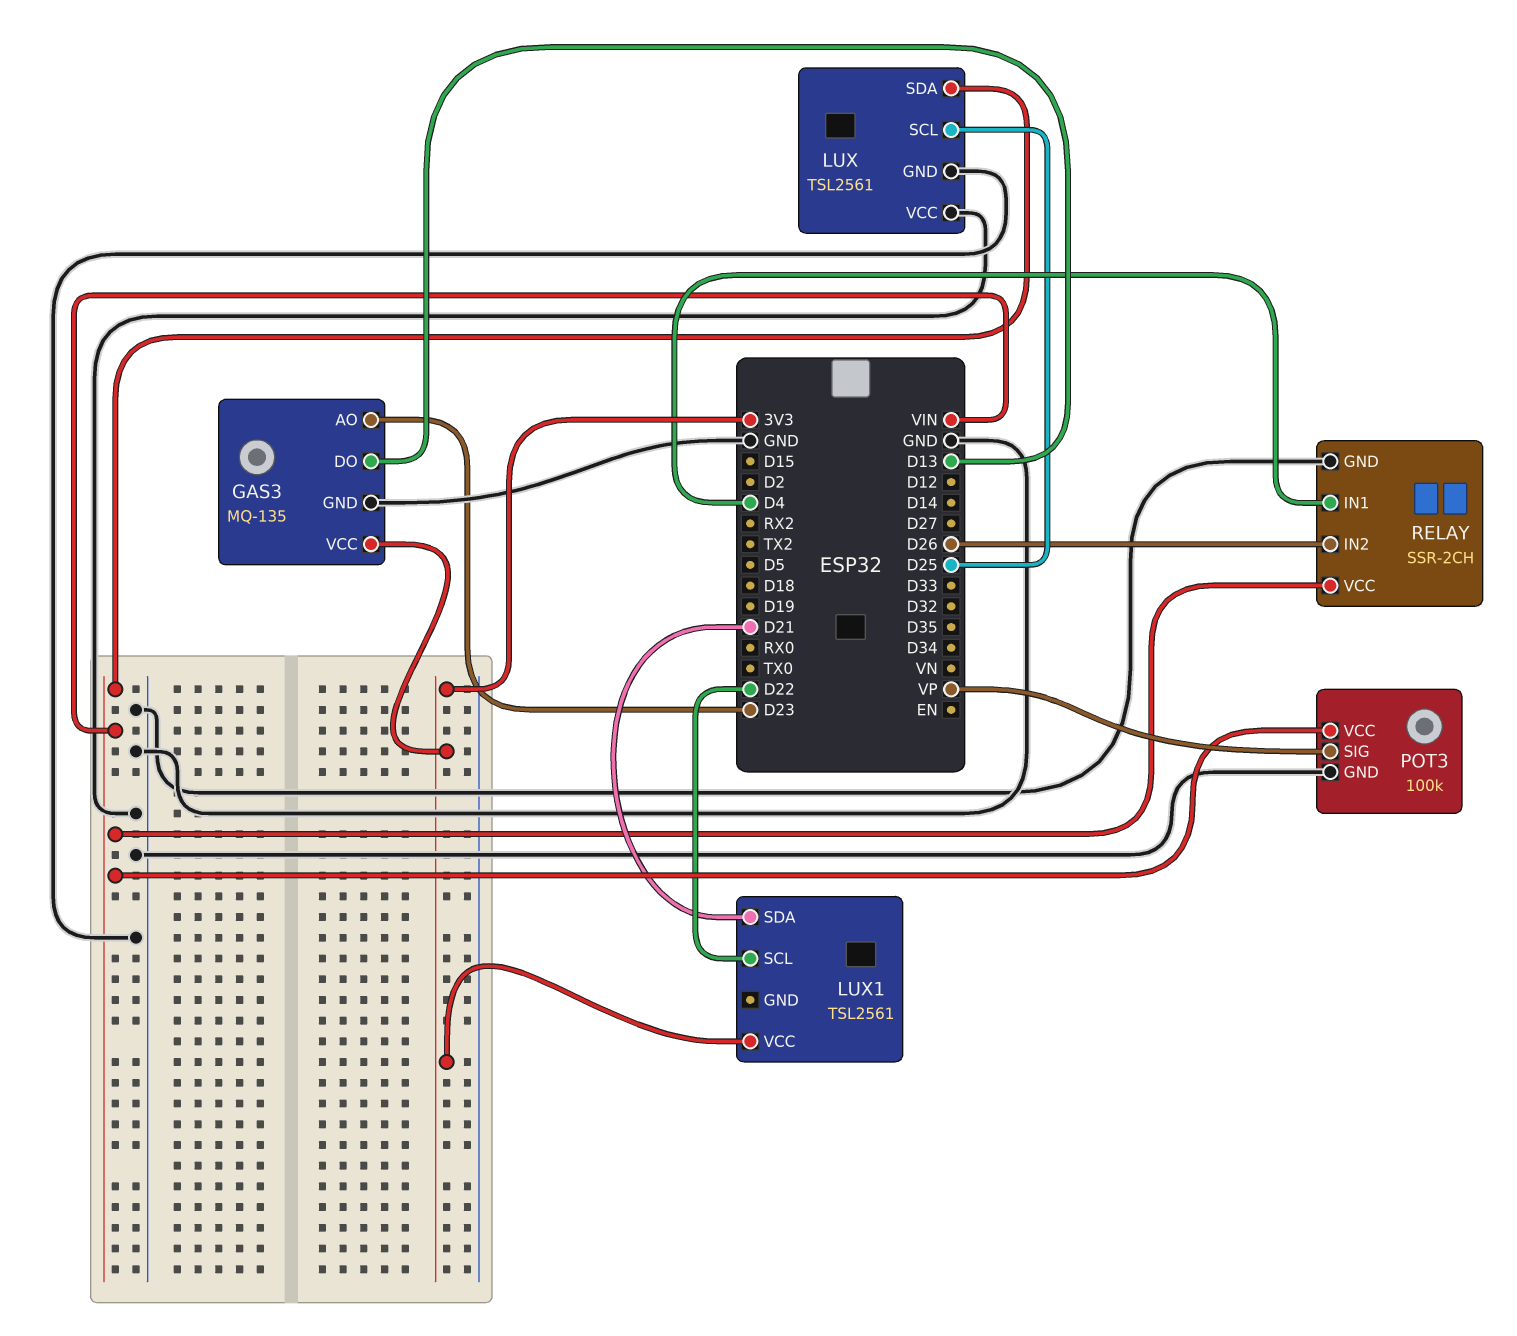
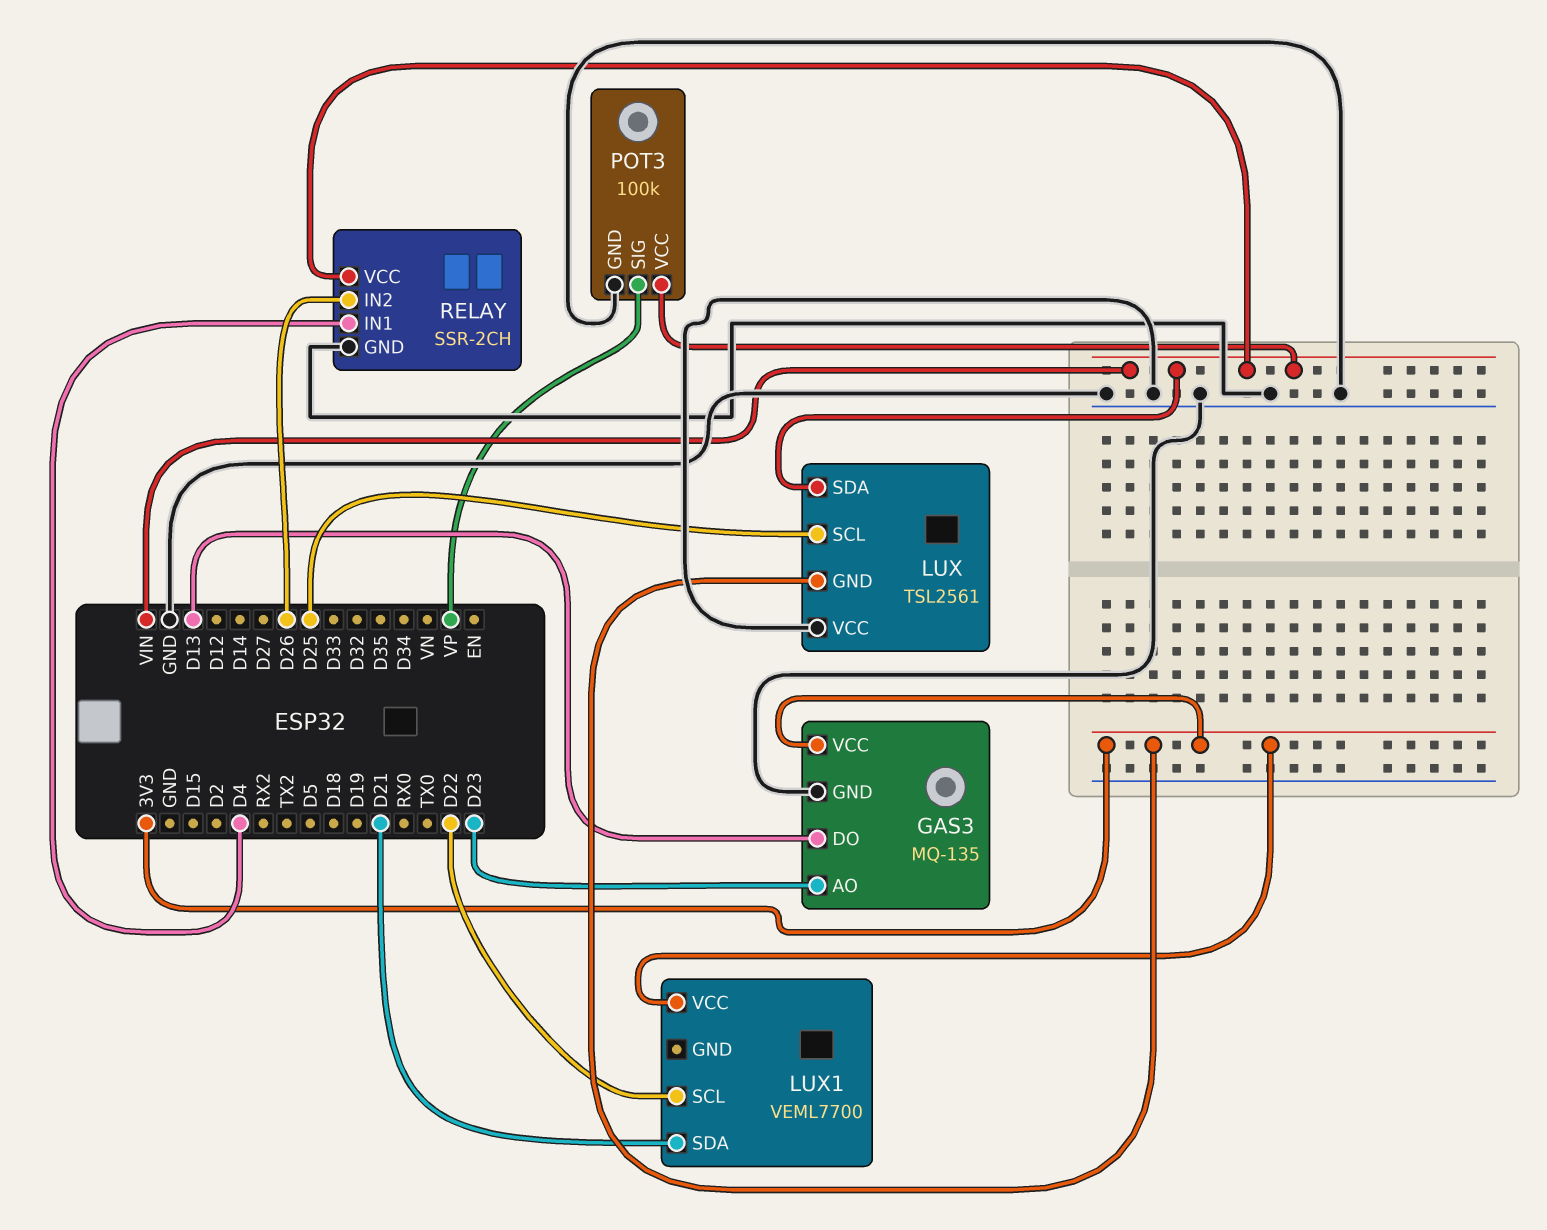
LUX pin GND: GND -> 3V3
LUX1: TSL2561 -> VEML7700

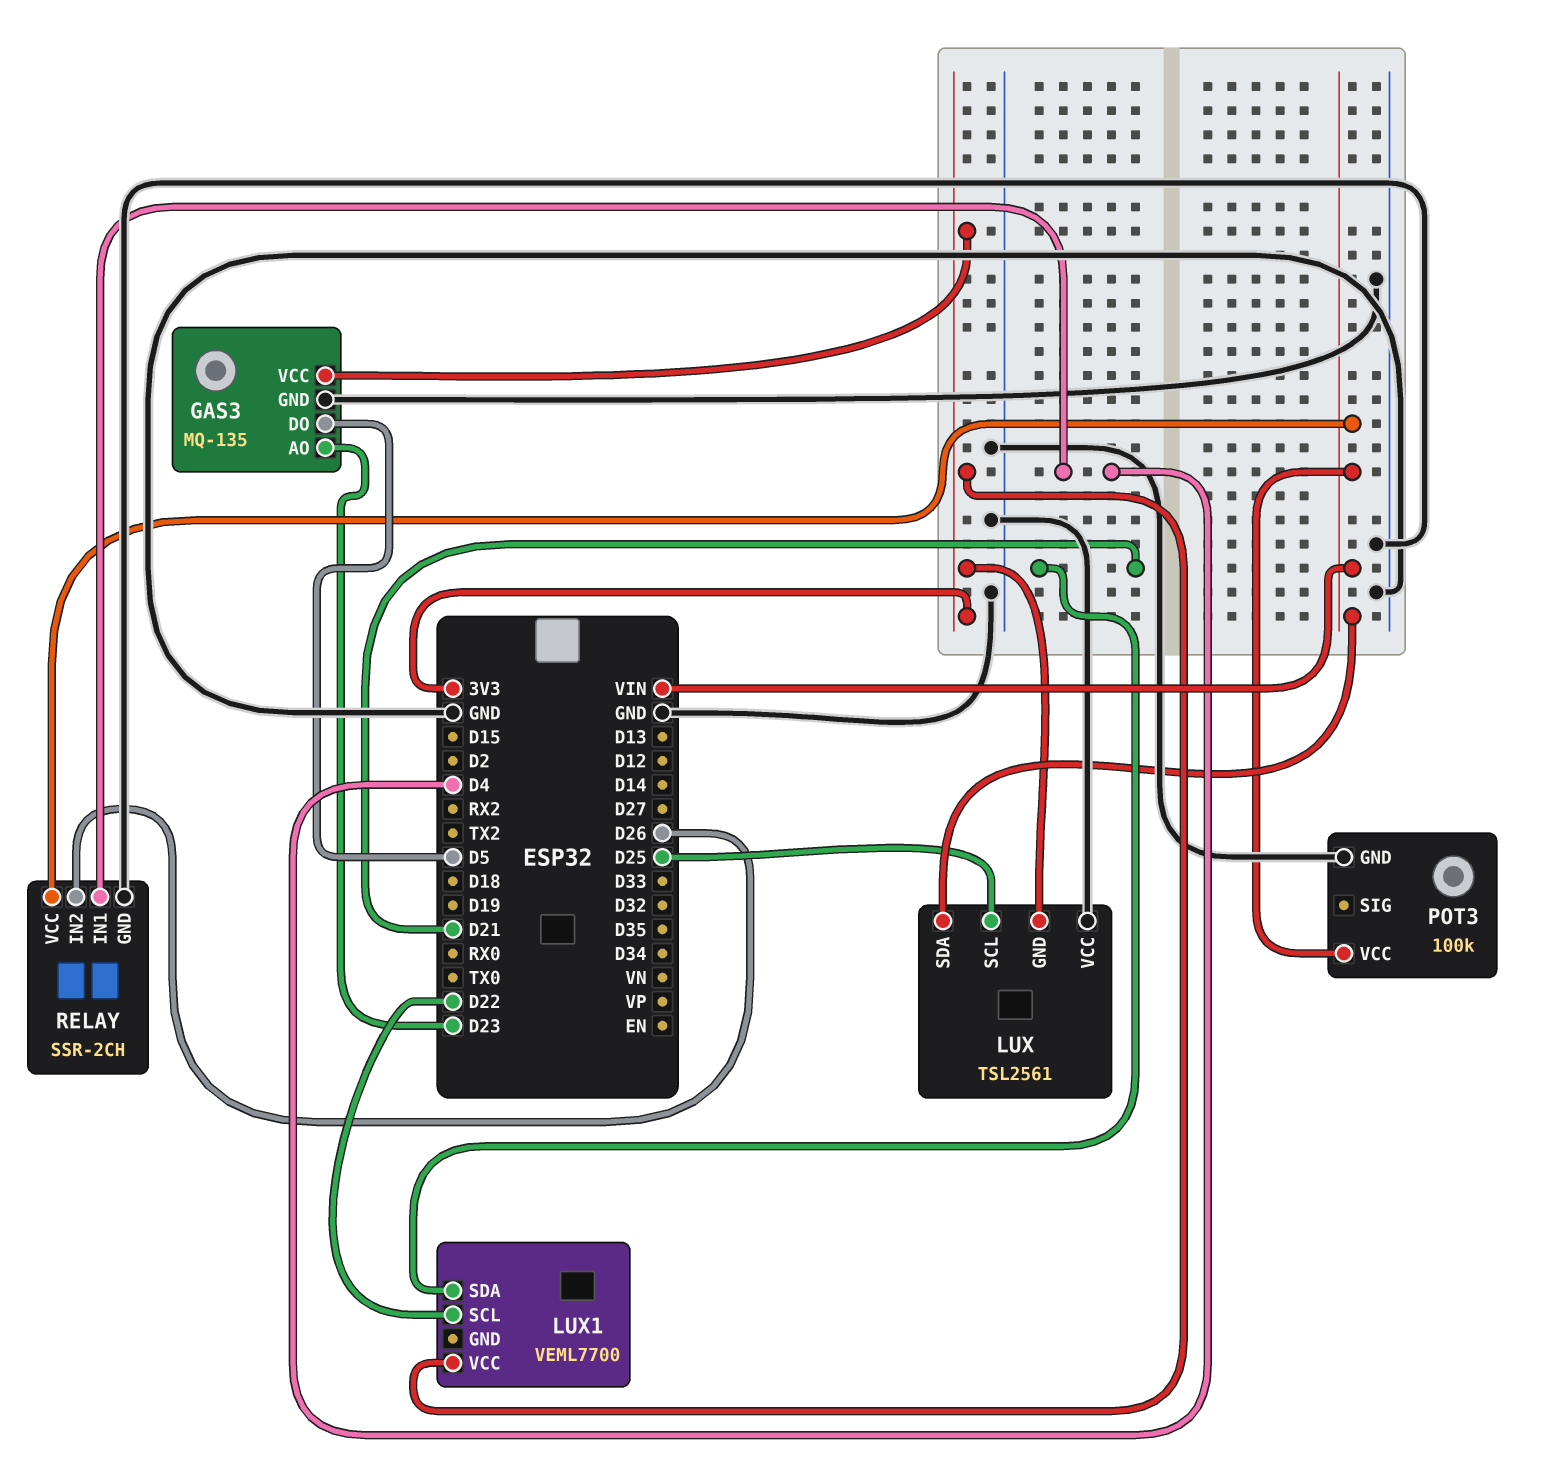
GAS3 pin DO: D13 -> D5
POT3 pin SIG: VP -> none

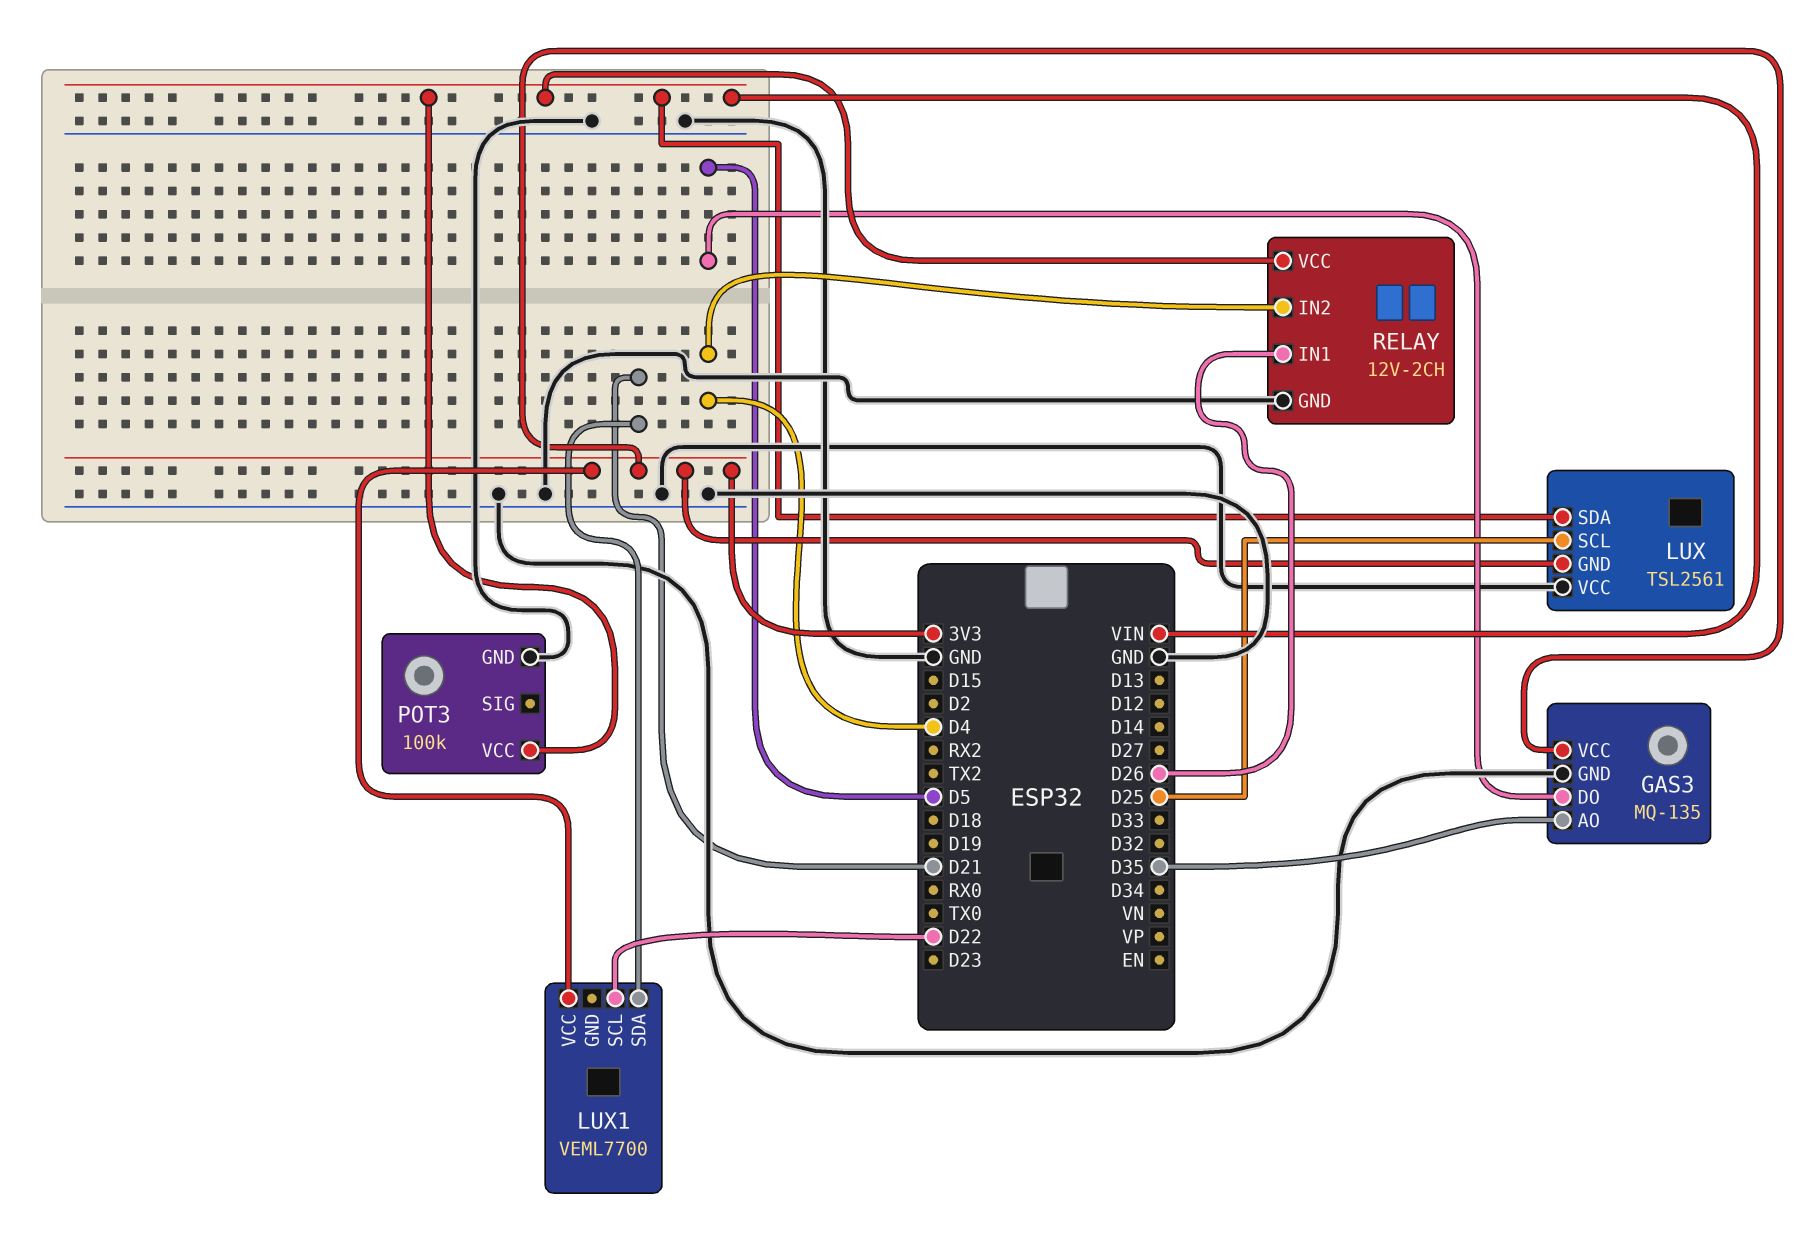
GAS3 pin AO: D23 -> D35
RELAY: SSR-2CH -> 12V-2CH
RELAY pin IN1: D4 -> D26
RELAY pin IN2: D26 -> D4

